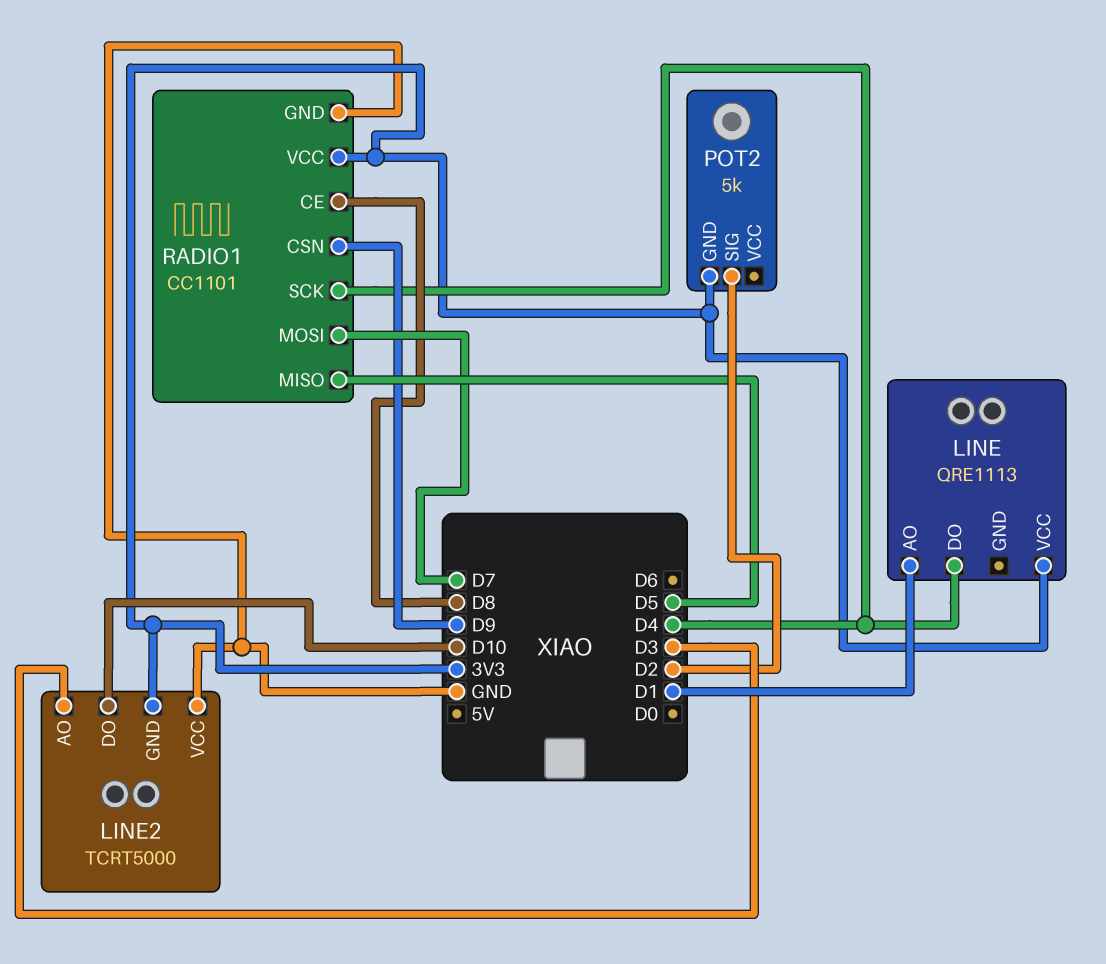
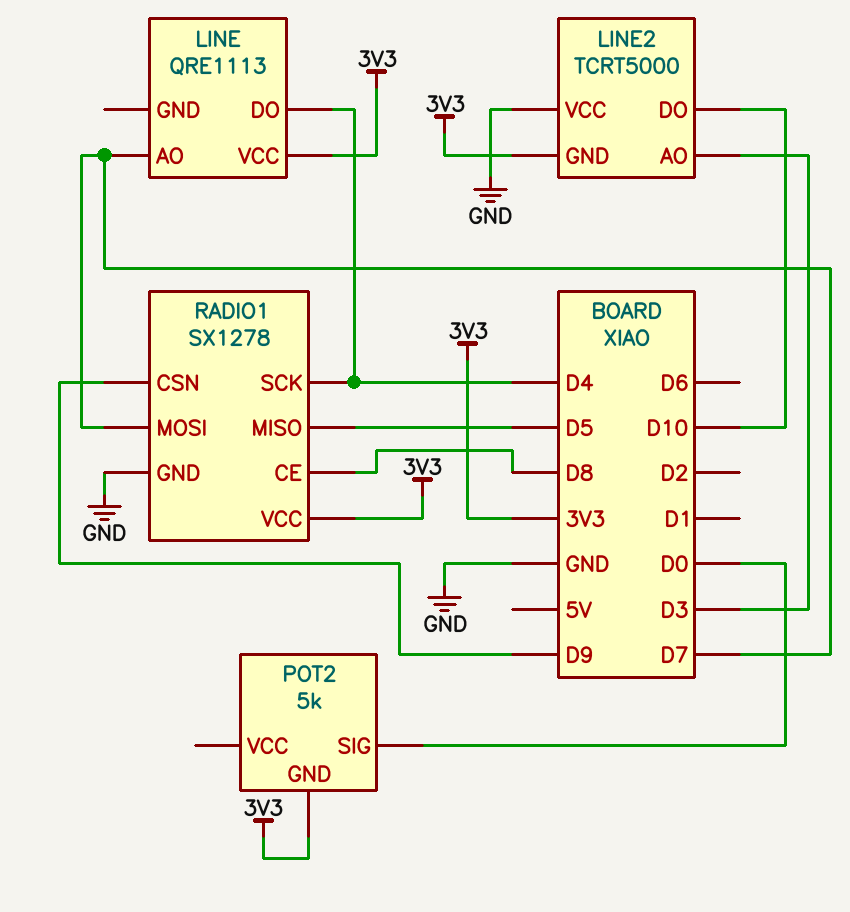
LINE pin AO: D1 -> D7
POT2 pin SIG: D2 -> D0
RADIO1: CC1101 -> SX1278

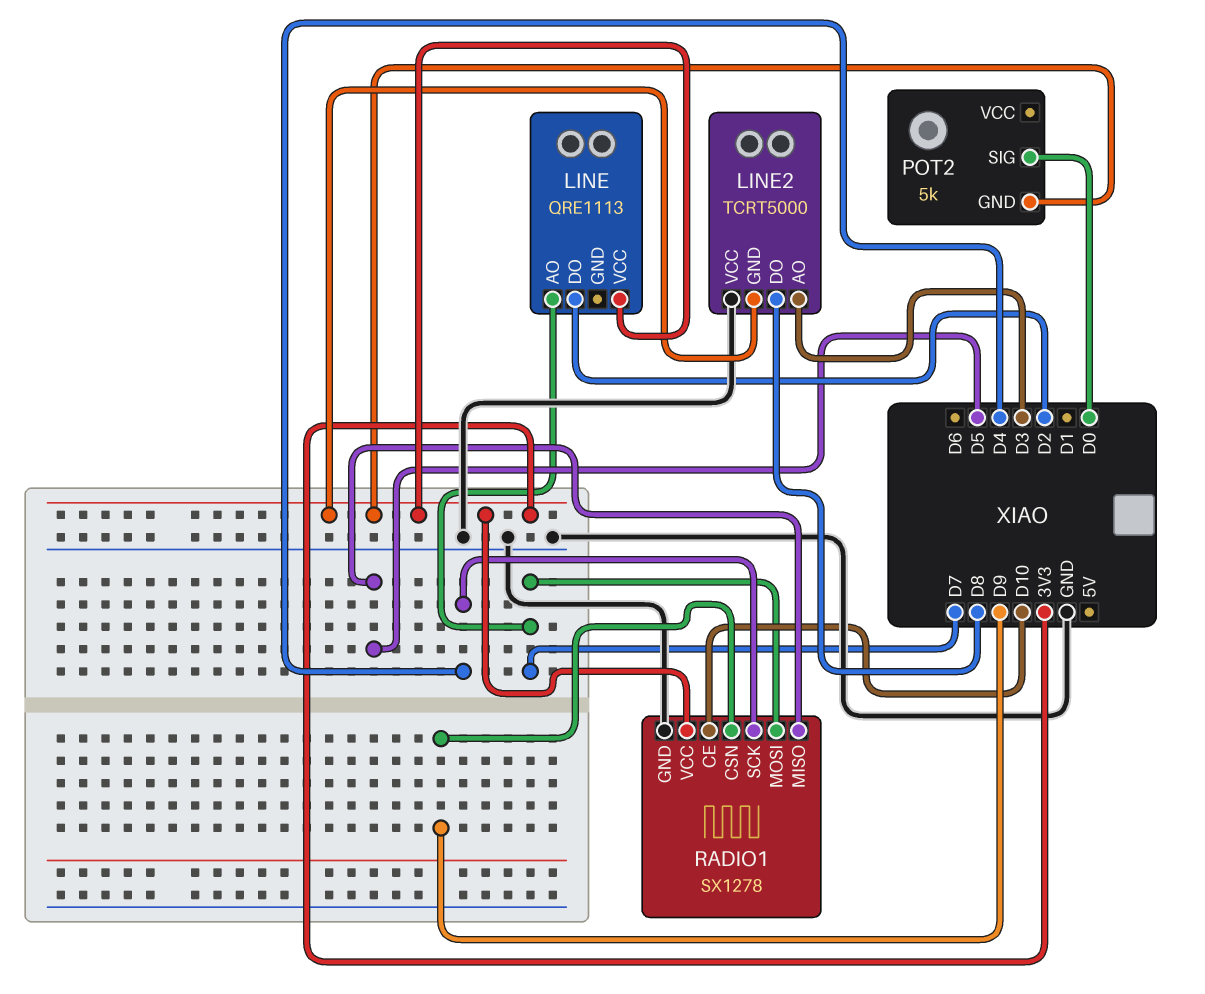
LINE pin DO: D4 -> D2
LINE2 pin DO: D10 -> D8
RADIO1 pin CE: D8 -> D10

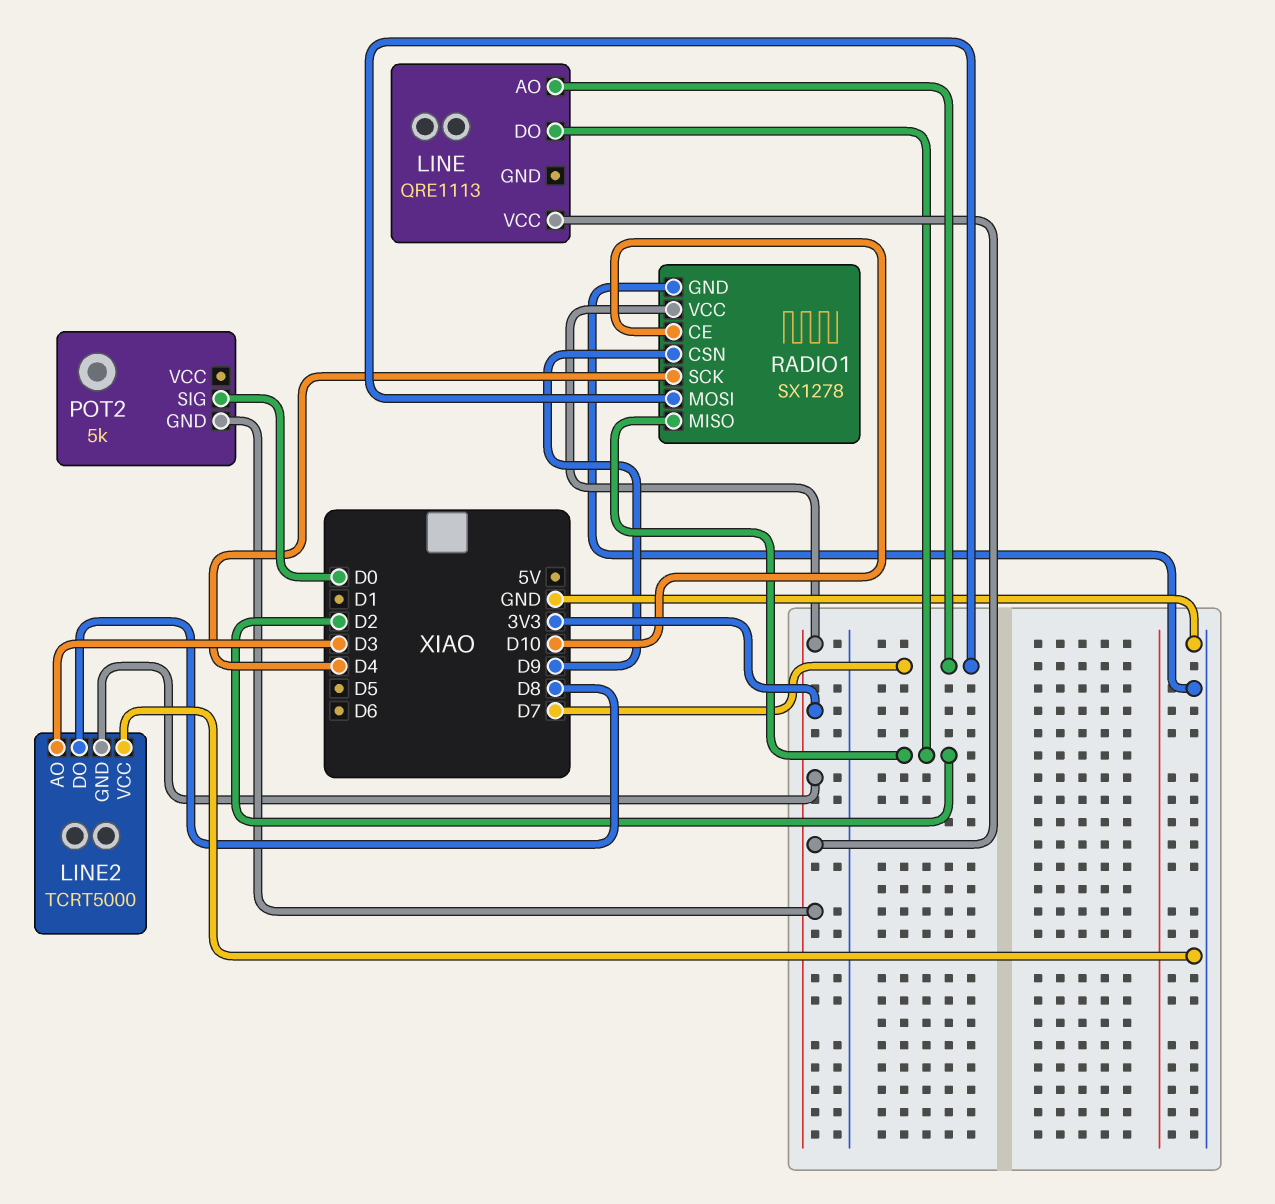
RADIO1 pin MISO: D5 -> D2

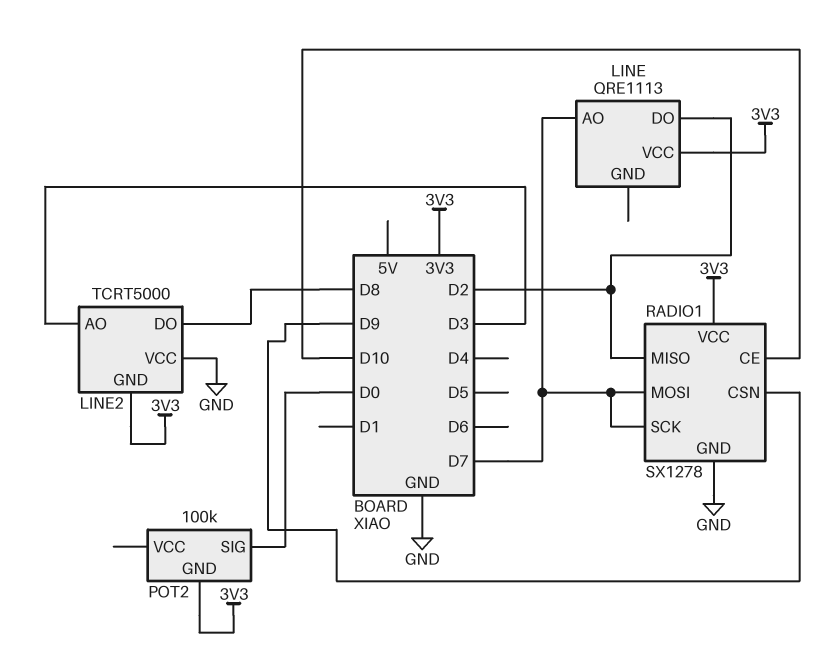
POT2: 5k -> 100k
RADIO1 pin SCK: D4 -> D7

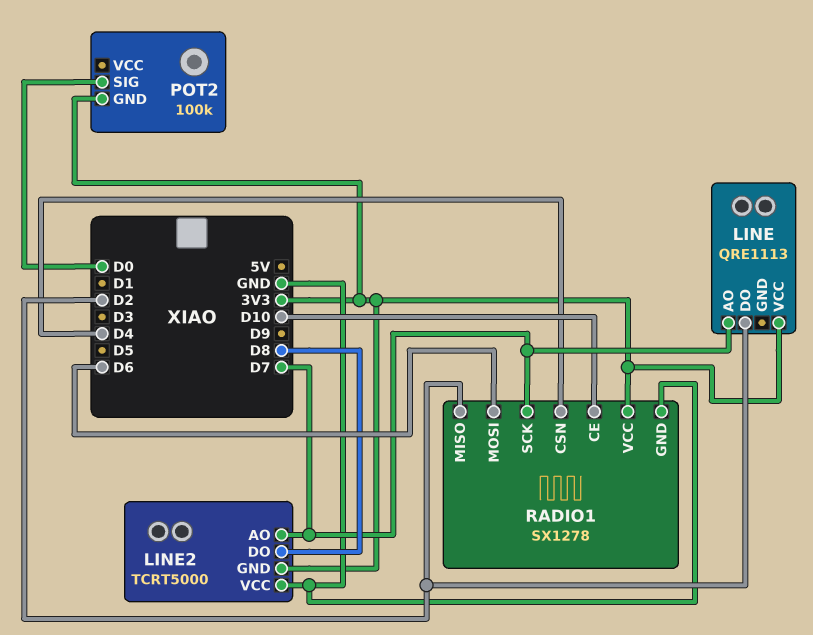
LINE2 pin AO: D3 -> D7
RADIO1 pin CSN: D9 -> D4
RADIO1 pin MOSI: D7 -> D6

